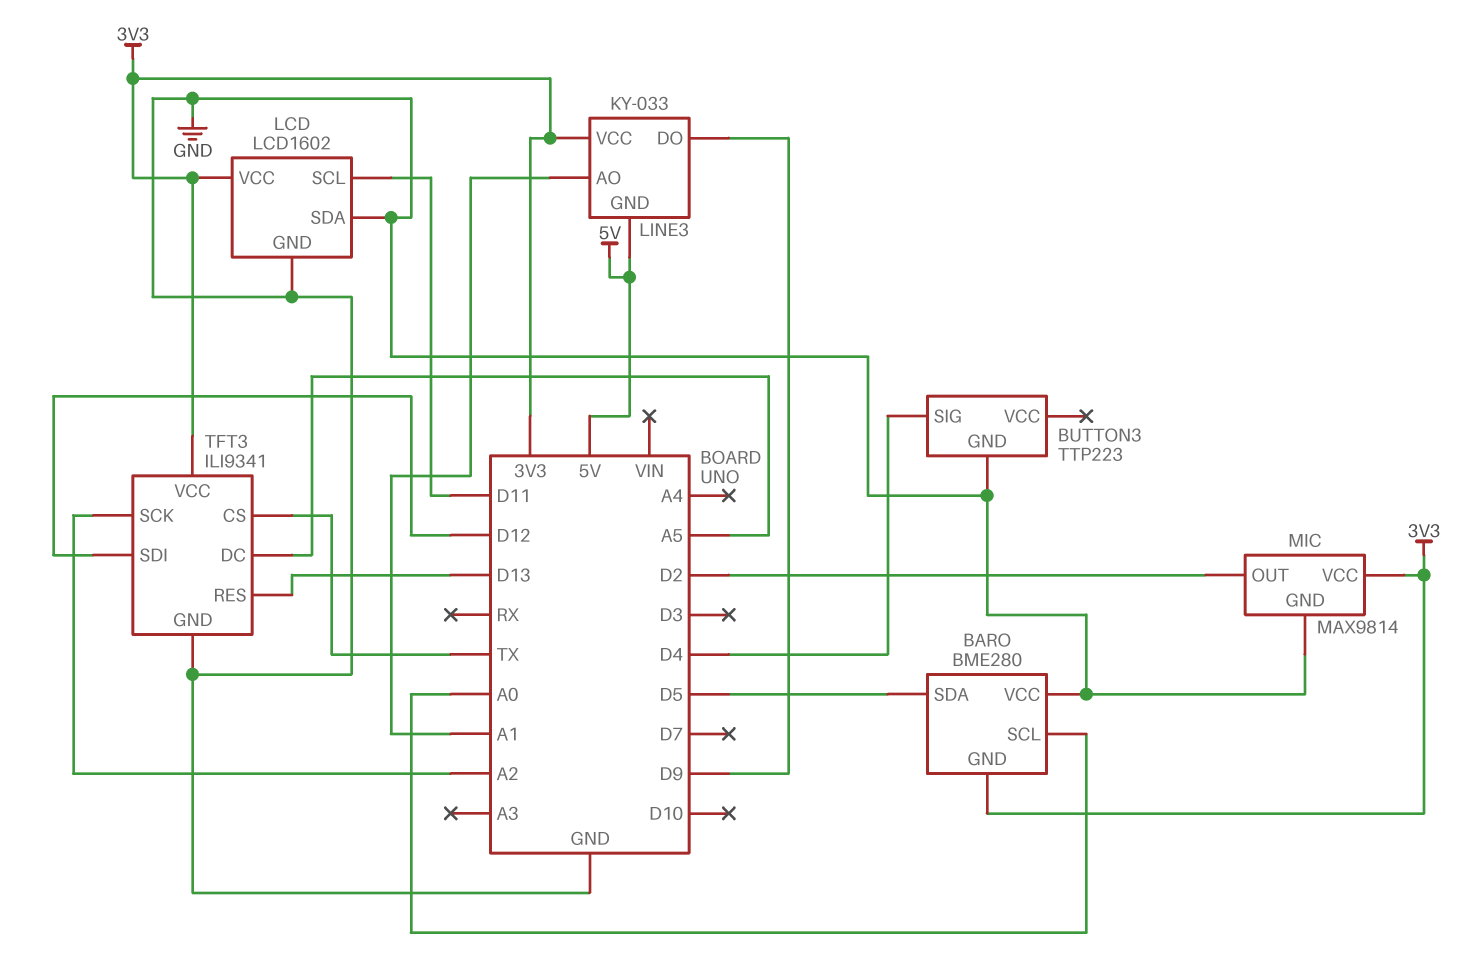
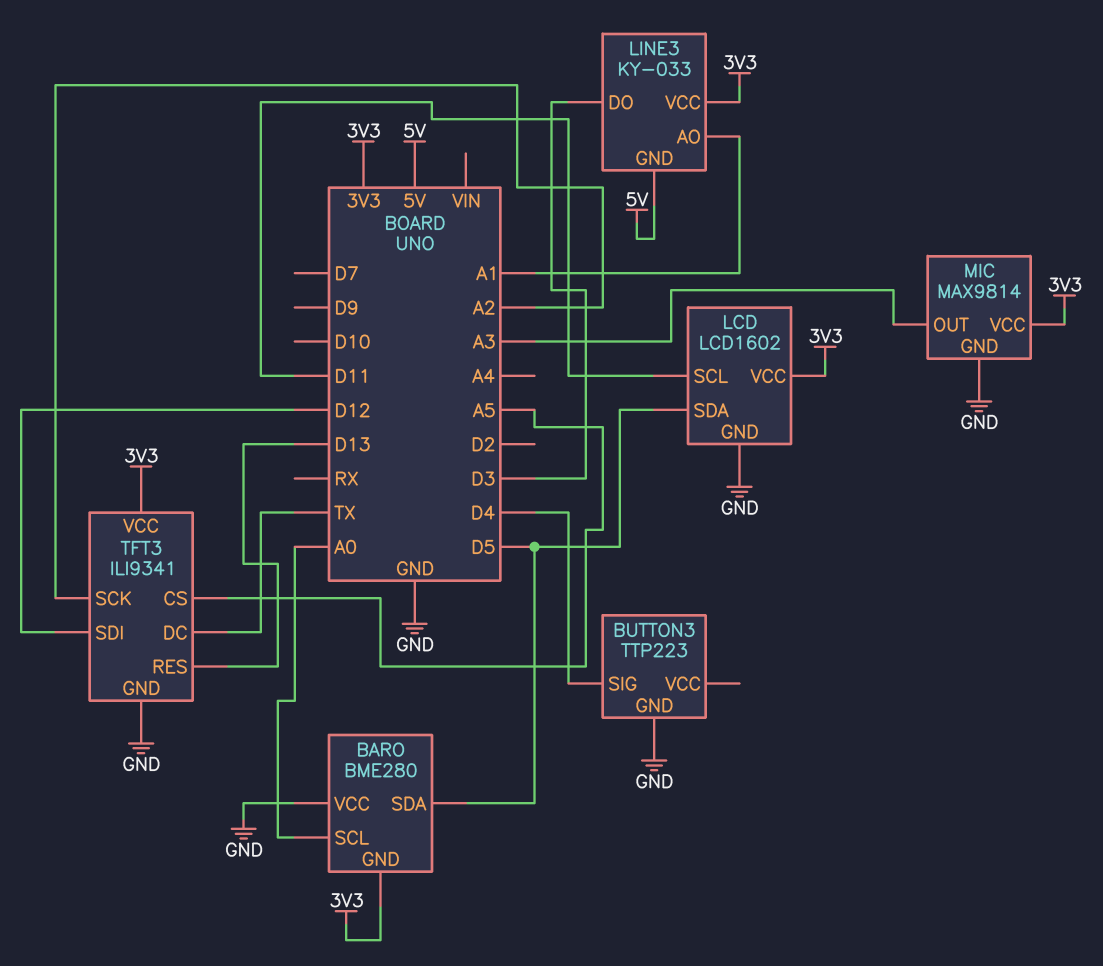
LCD pin SDA: GND -> D5
LINE3 pin DO: D9 -> D3
MIC pin OUT: D2 -> A3
TFT3 pin CS: TX -> A5
TFT3 pin DC: A5 -> TX

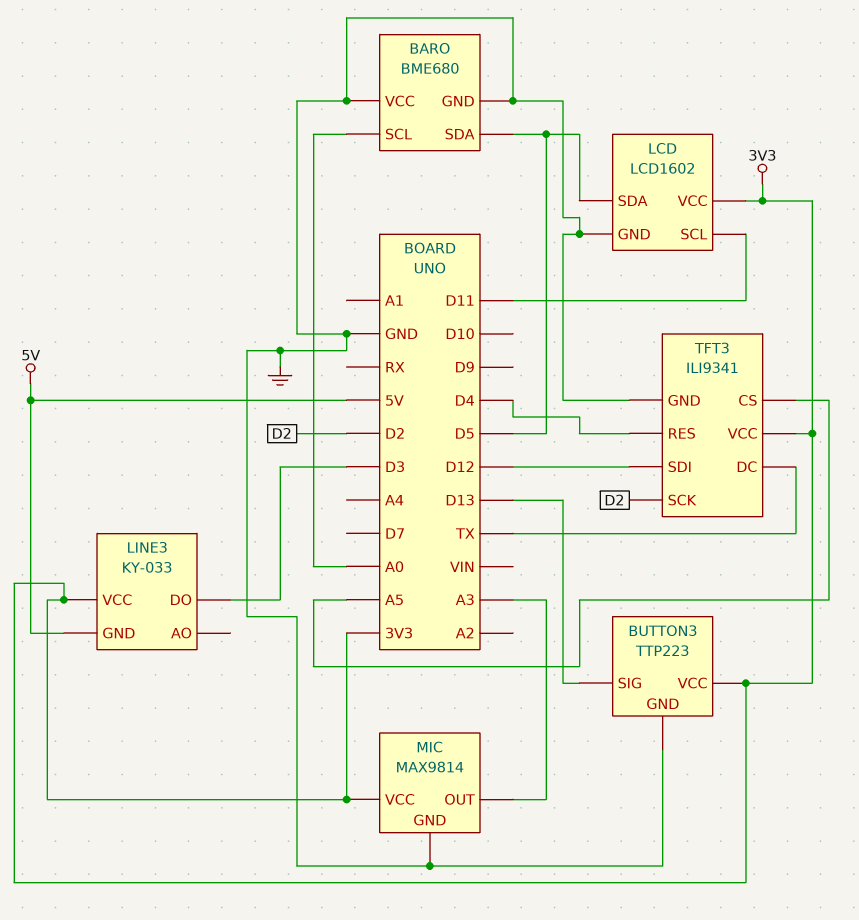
BARO: BME280 -> BME680
BARO pin GND: 3V3 -> GND
BUTTON3 pin SIG: D4 -> D13
BUTTON3 pin VCC: none -> 3V3
LINE3 pin AO: A1 -> none
TFT3 pin RES: D13 -> D4
TFT3 pin SCK: A2 -> D2

